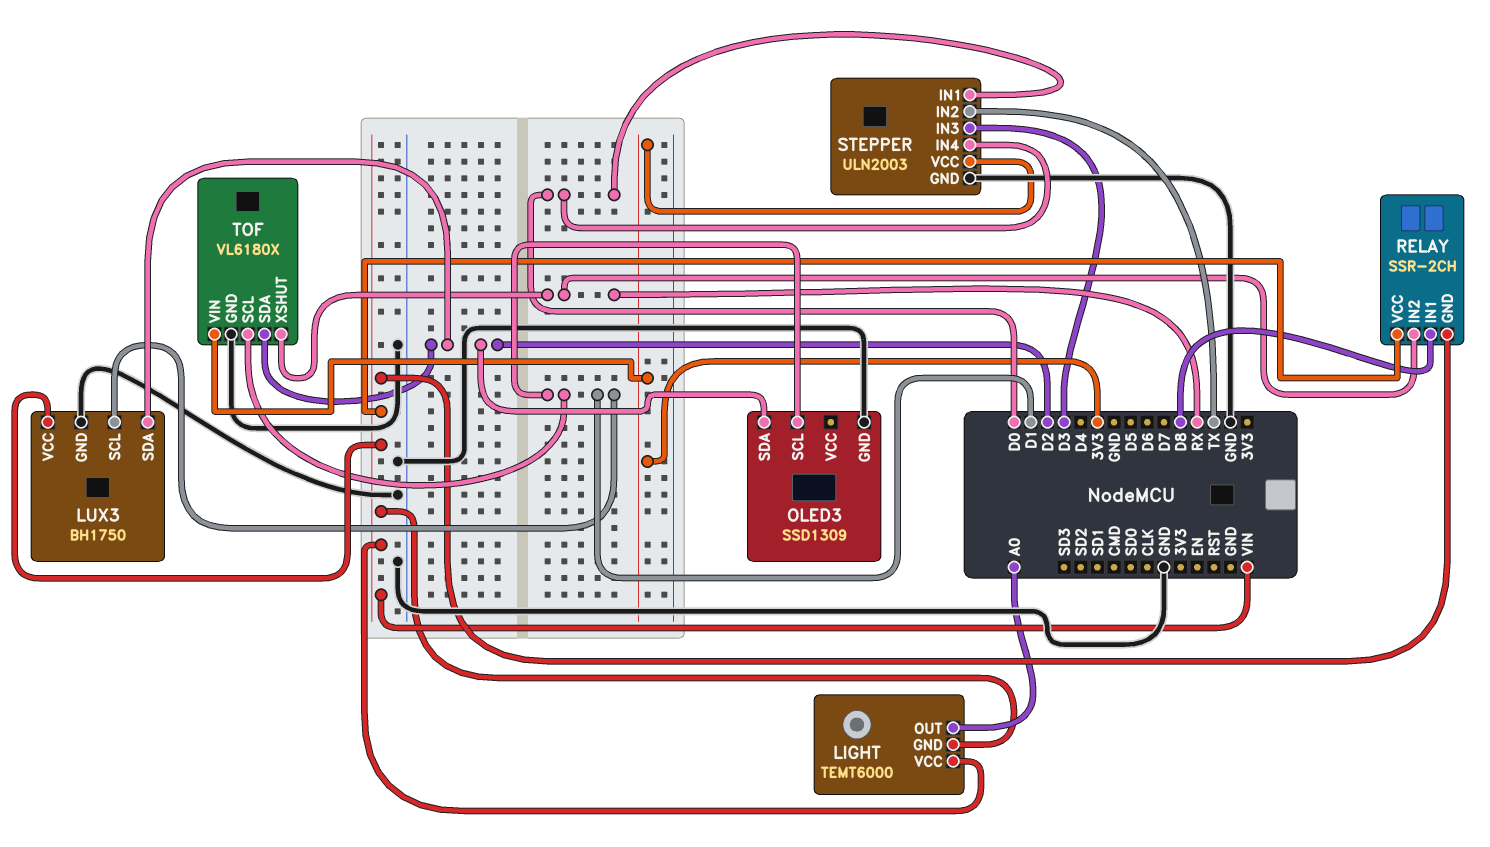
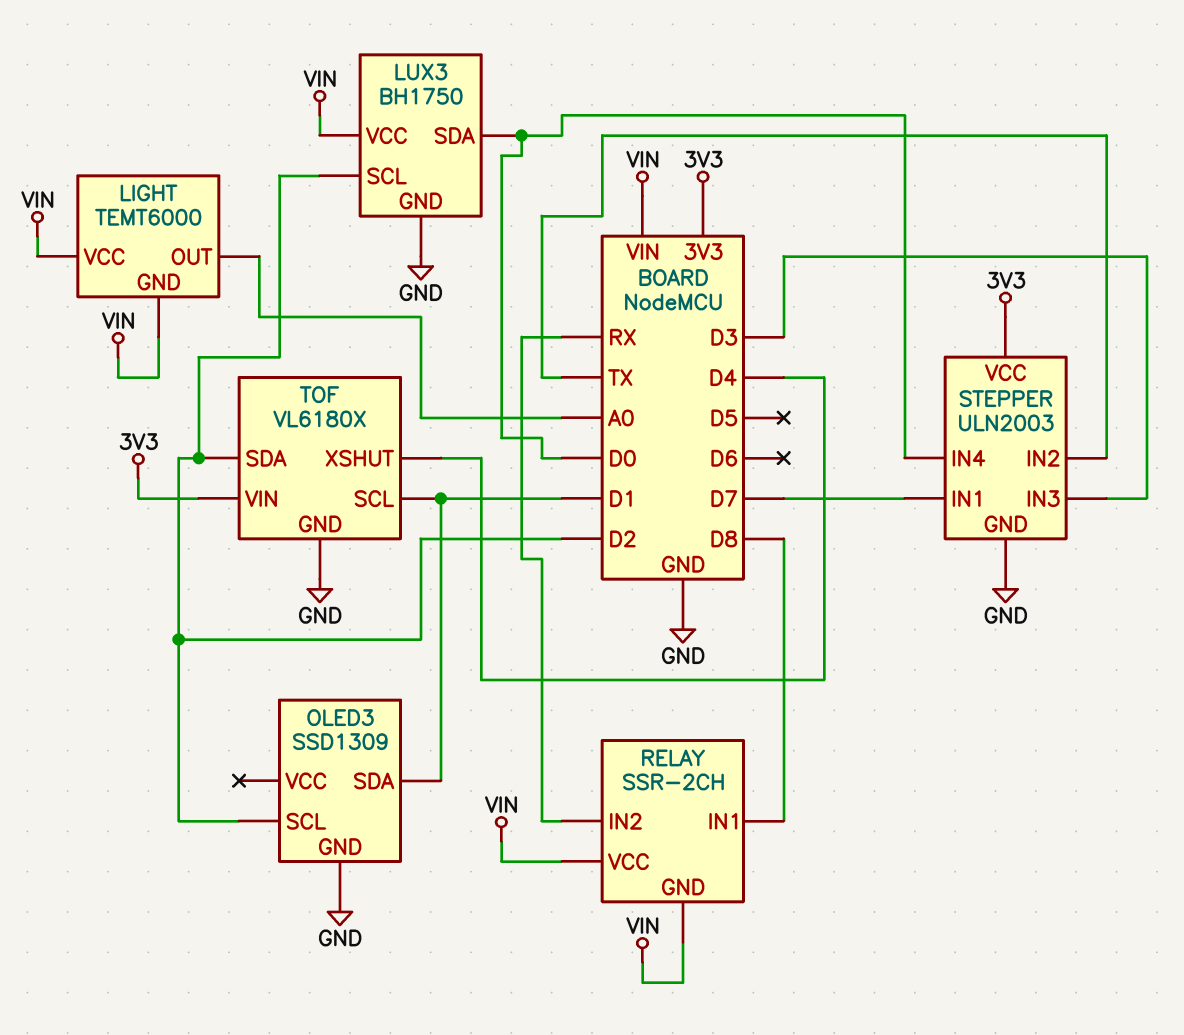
LUX3 pin SCL: D1 -> D2
LUX3 pin SDA: D2 -> D0
OLED3 pin SCL: D1 -> D2
OLED3 pin SDA: D2 -> D1
STEPPER pin IN1: D0 -> D7
TOF pin XSHUT: RX -> D4

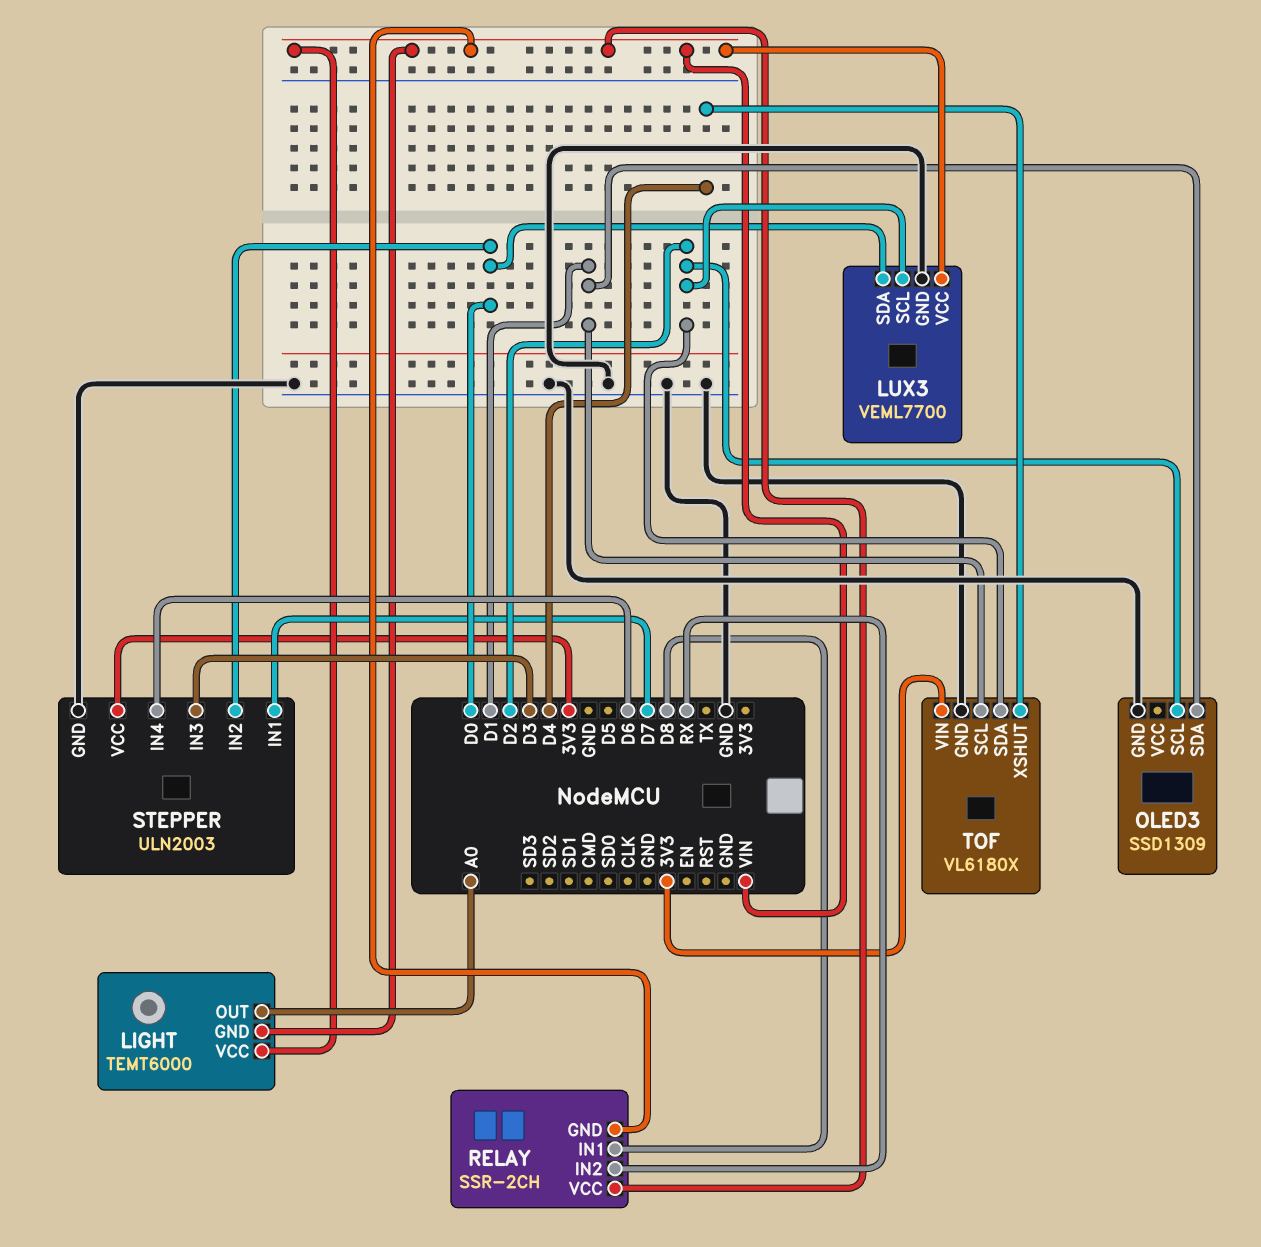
LUX3: BH1750 -> VEML7700
STEPPER pin IN2: TX -> D0
STEPPER pin IN4: D0 -> D6

